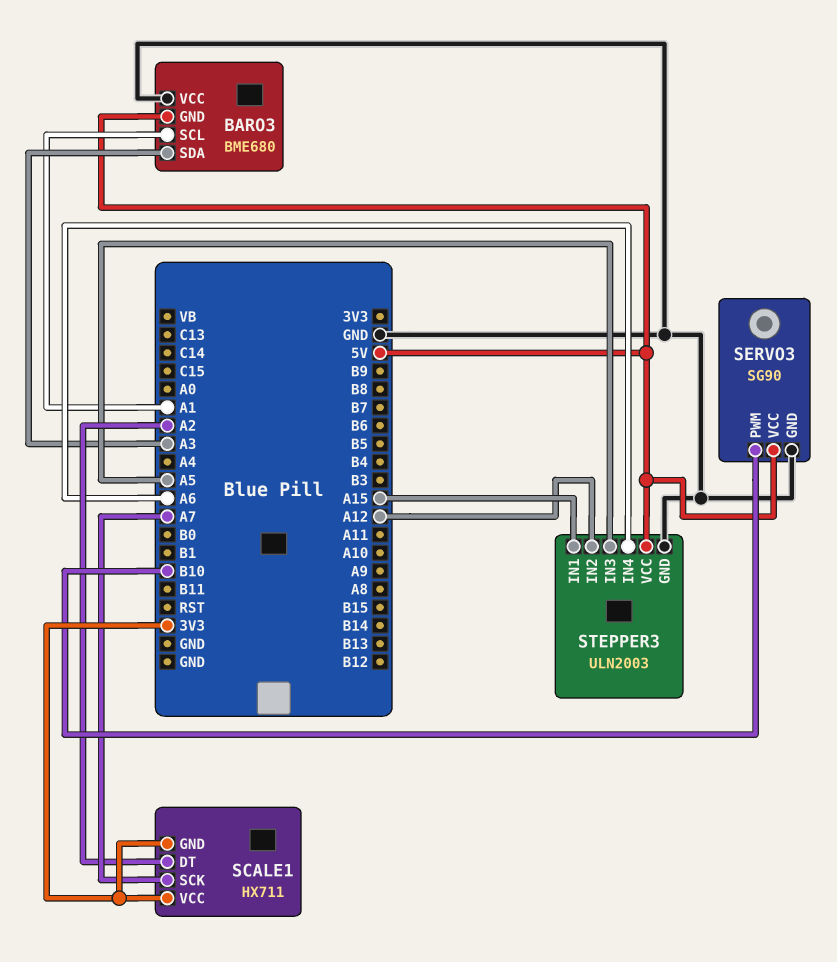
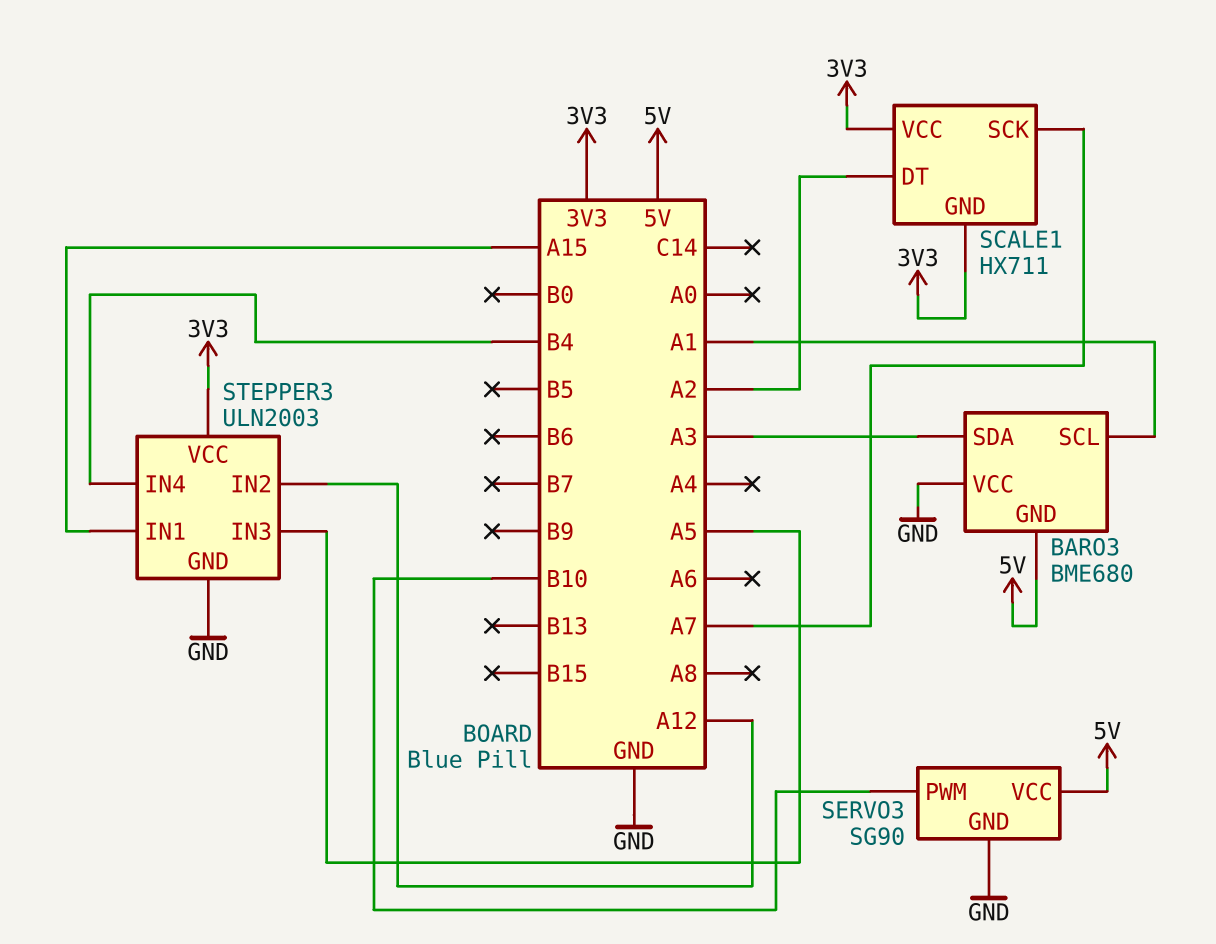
STEPPER3 pin IN4: A6 -> B4
STEPPER3 pin VCC: 5V -> 3V3

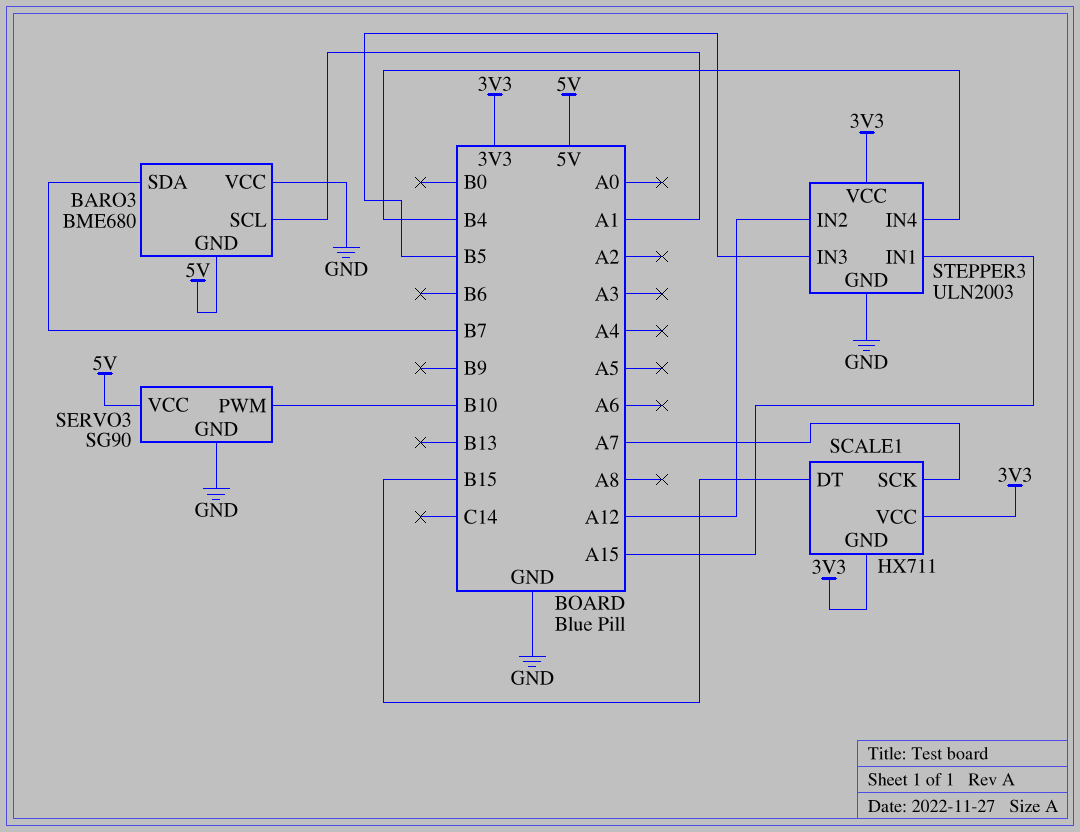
BARO3 pin SDA: A3 -> B7
SCALE1 pin DT: A2 -> B15
STEPPER3 pin IN3: A5 -> B5

